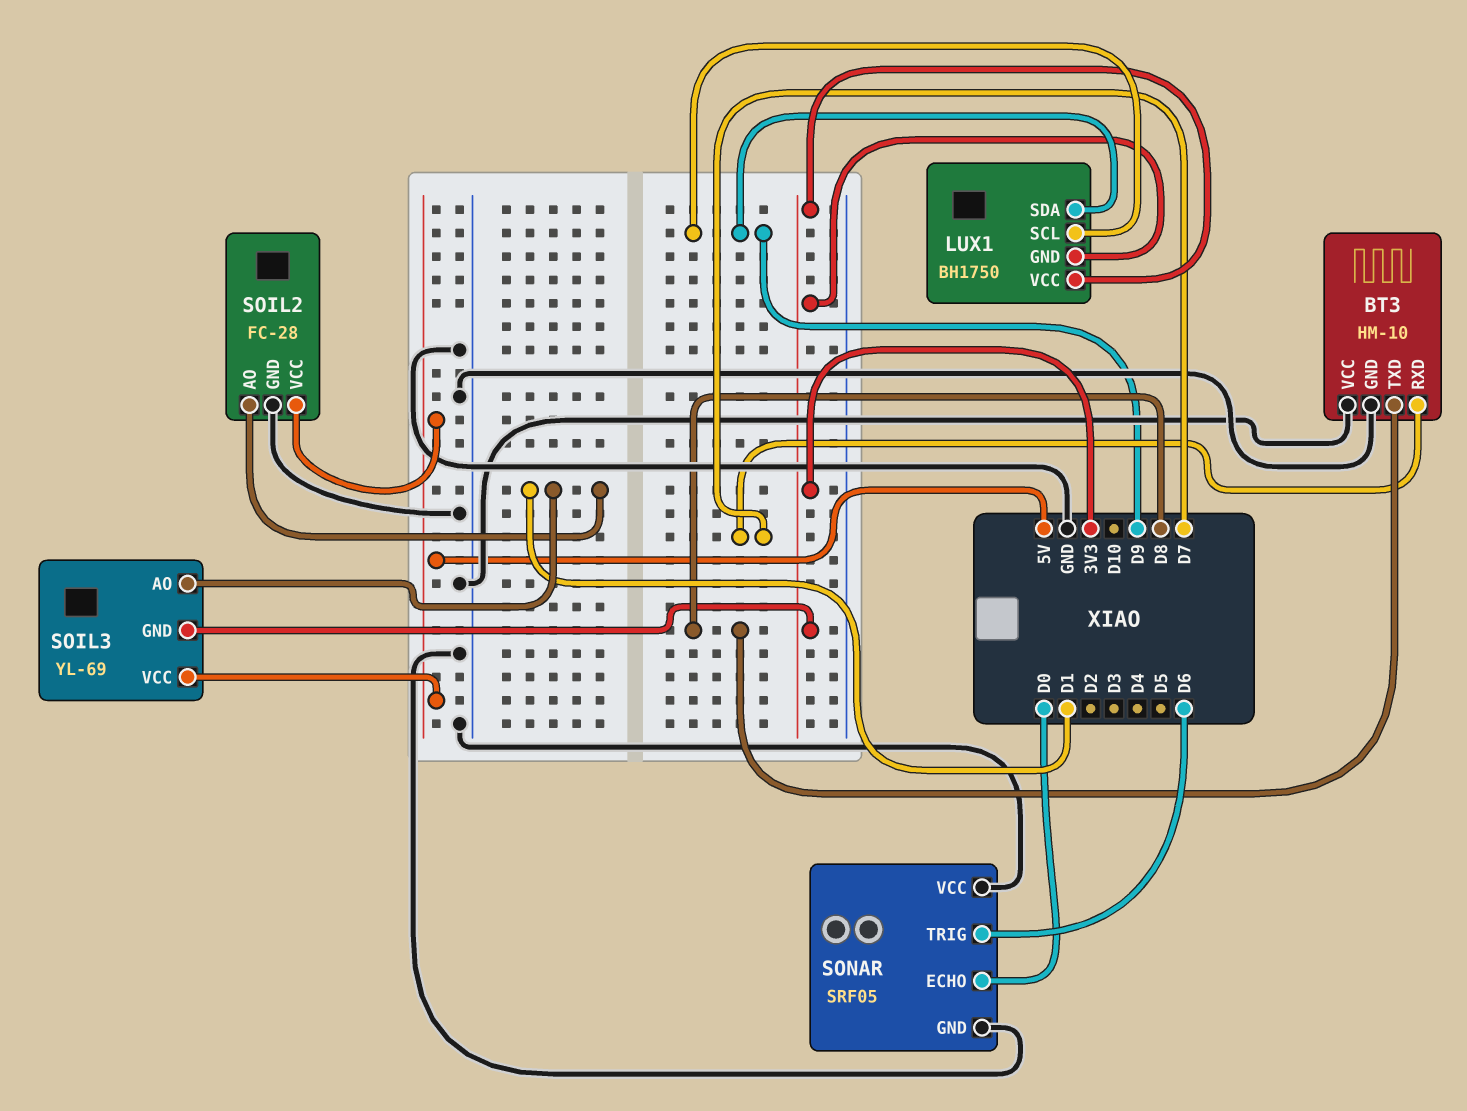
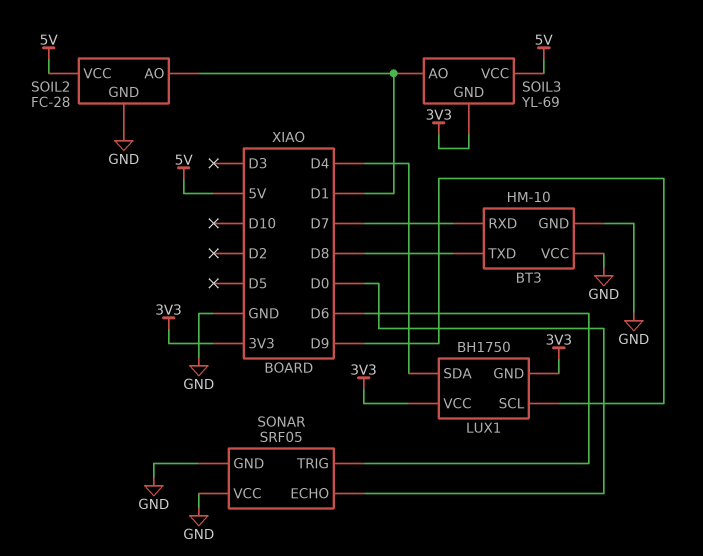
LUX1 pin SDA: D9 -> D4

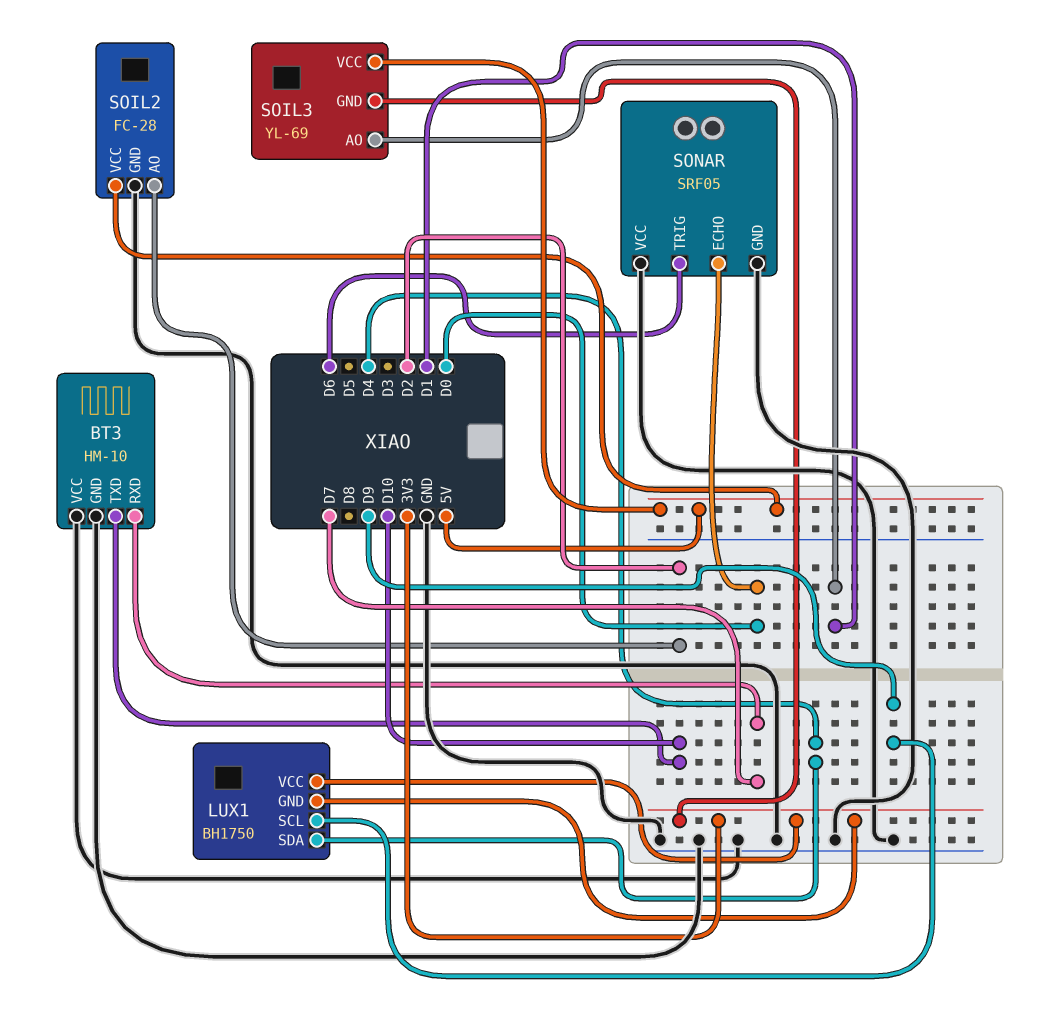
BT3 pin TXD: D8 -> D10
SOIL2 pin AO: D1 -> D2

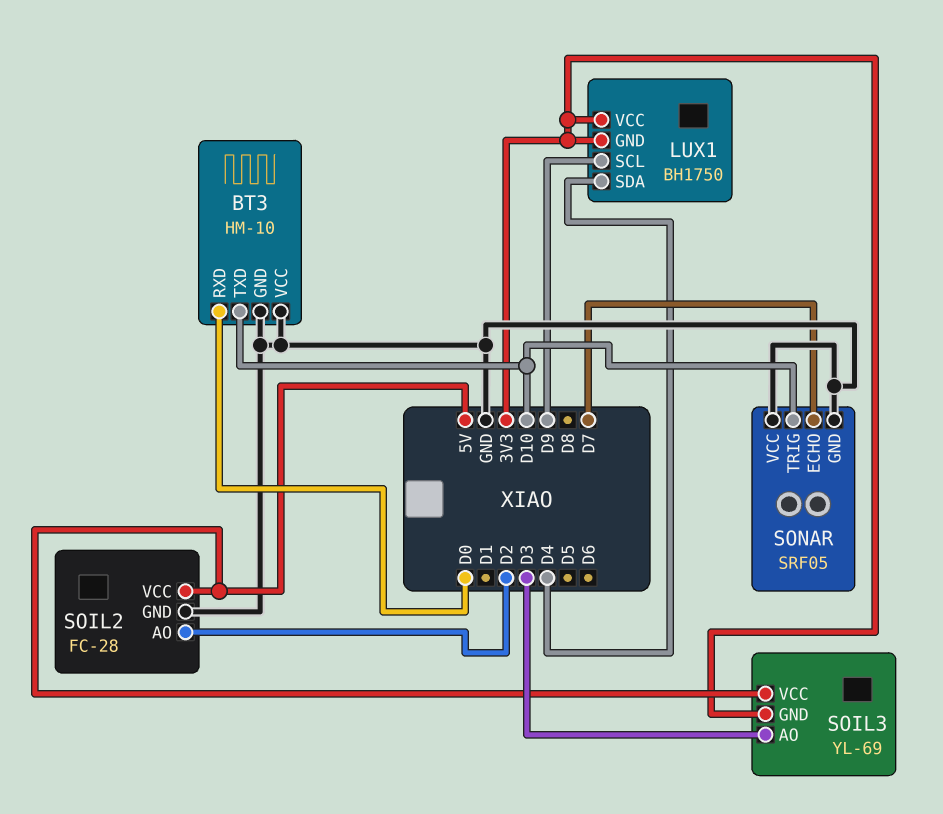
BT3 pin RXD: D7 -> D0
SOIL3 pin AO: D1 -> D3
SONAR pin ECHO: D0 -> D7
SONAR pin TRIG: D6 -> D10

